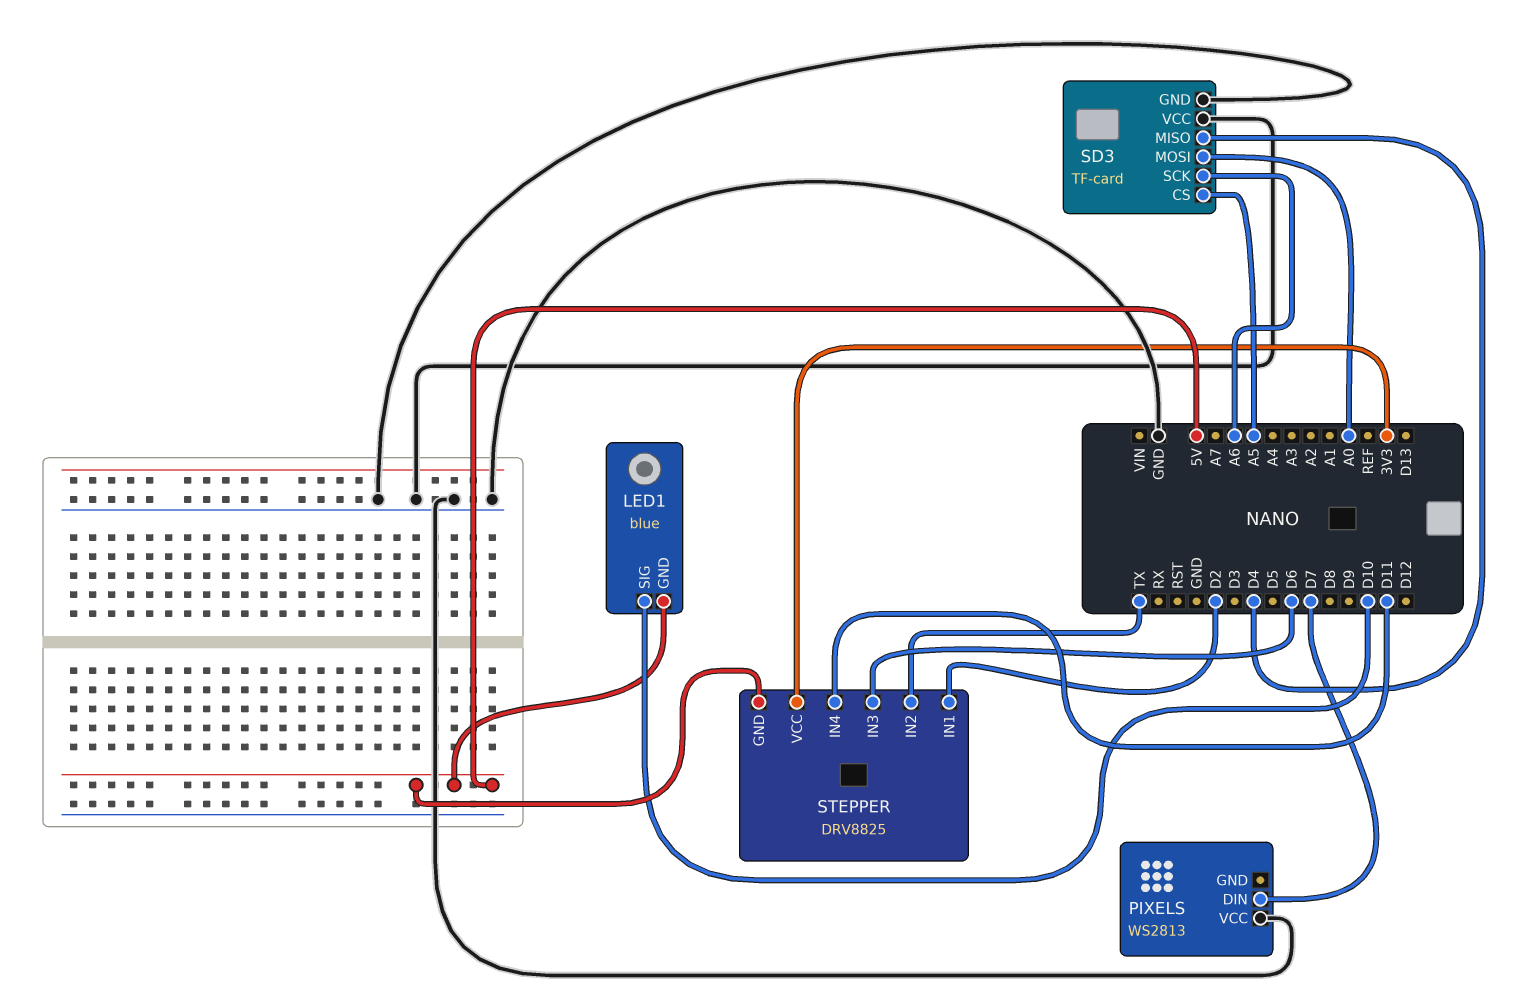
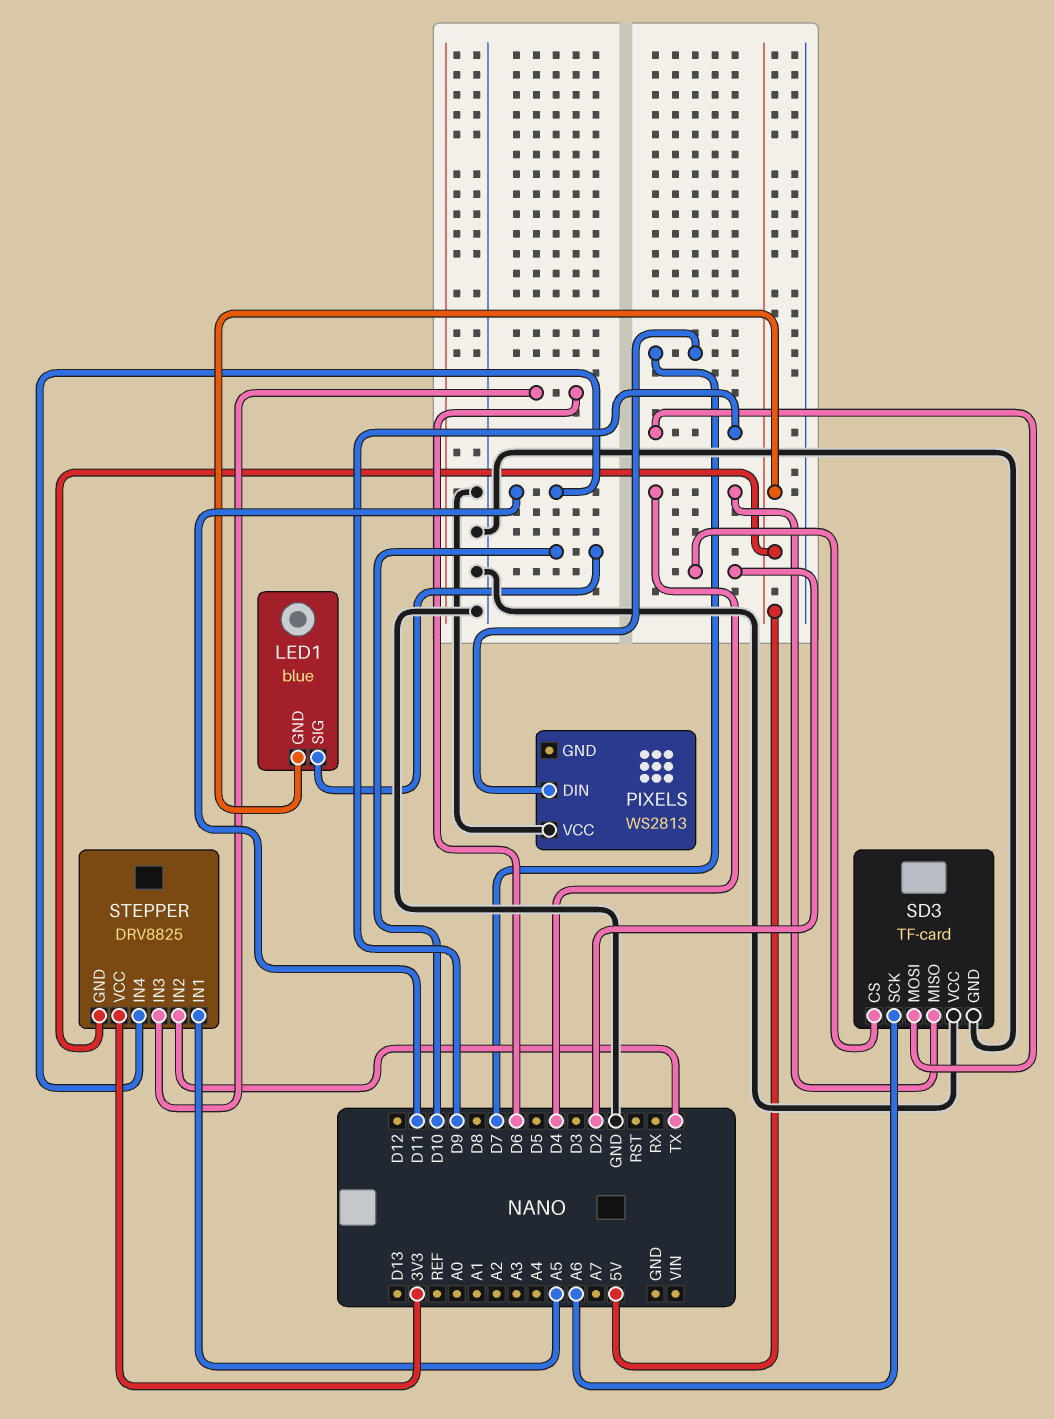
SD3 pin CS: A5 -> D2
SD3 pin MOSI: A0 -> D9
STEPPER pin IN1: D2 -> A5

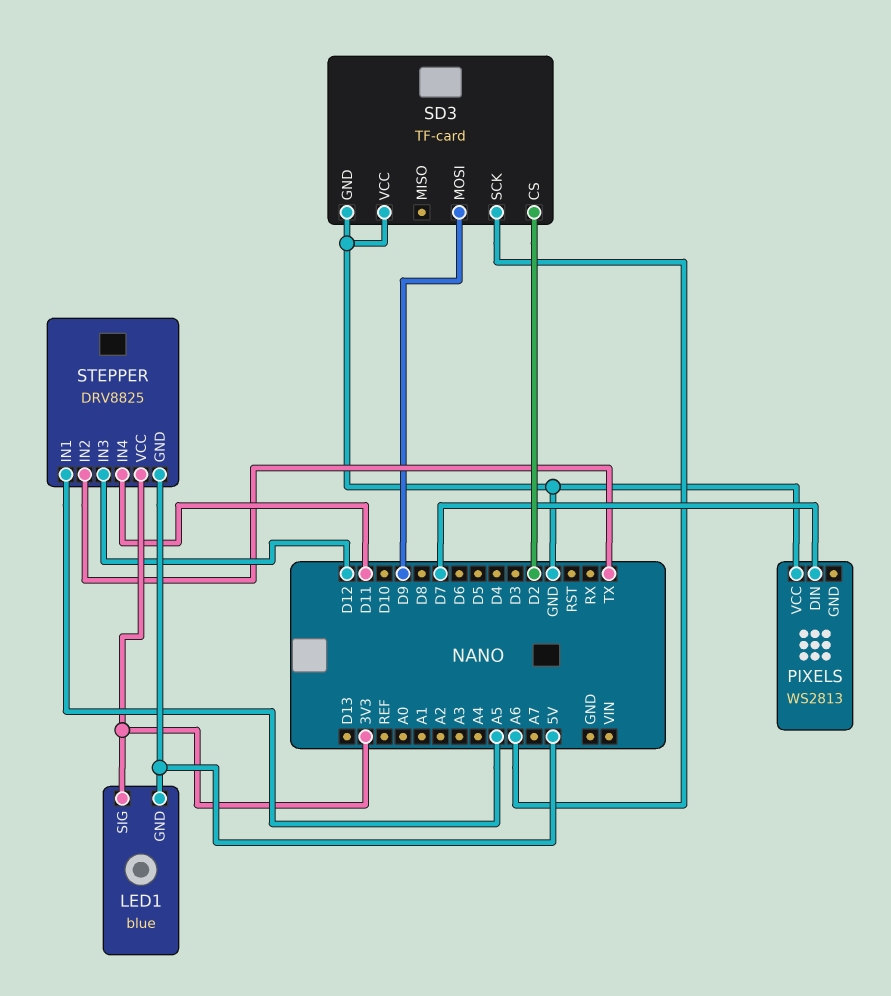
LED1 pin SIG: D10 -> 3V3
SD3 pin MISO: D4 -> none
STEPPER pin IN3: D6 -> D12

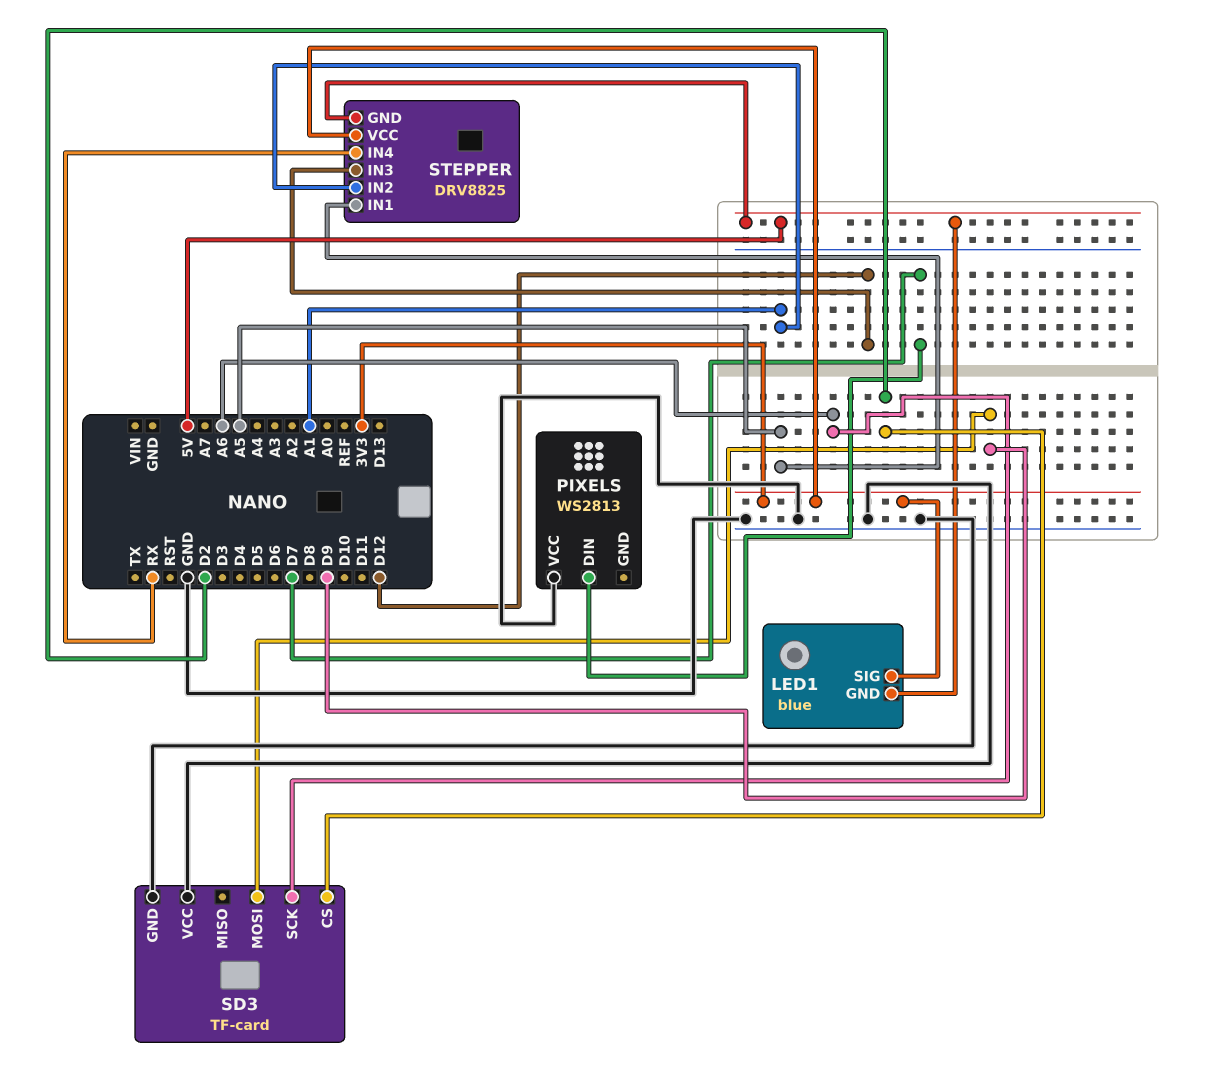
STEPPER pin IN2: TX -> A1
STEPPER pin IN4: D11 -> RX

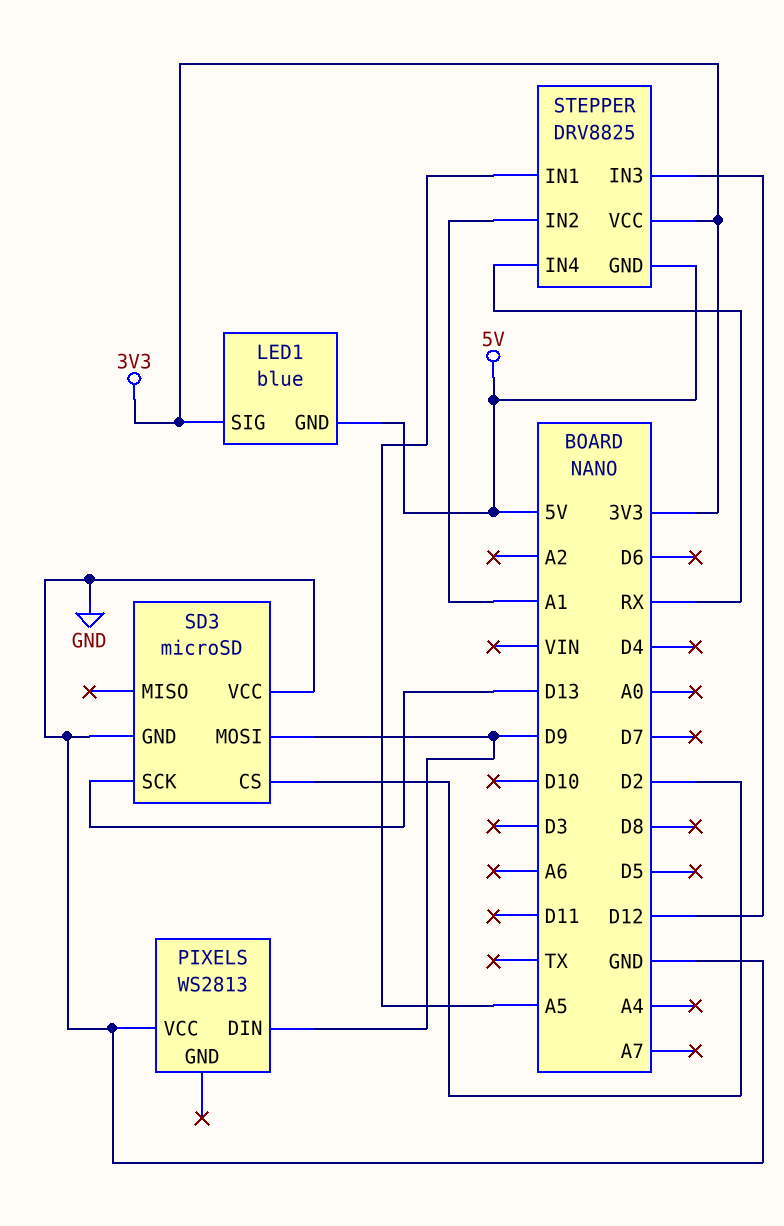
PIXELS pin DIN: D7 -> D9
SD3: TF-card -> microSD
SD3 pin SCK: A6 -> D13

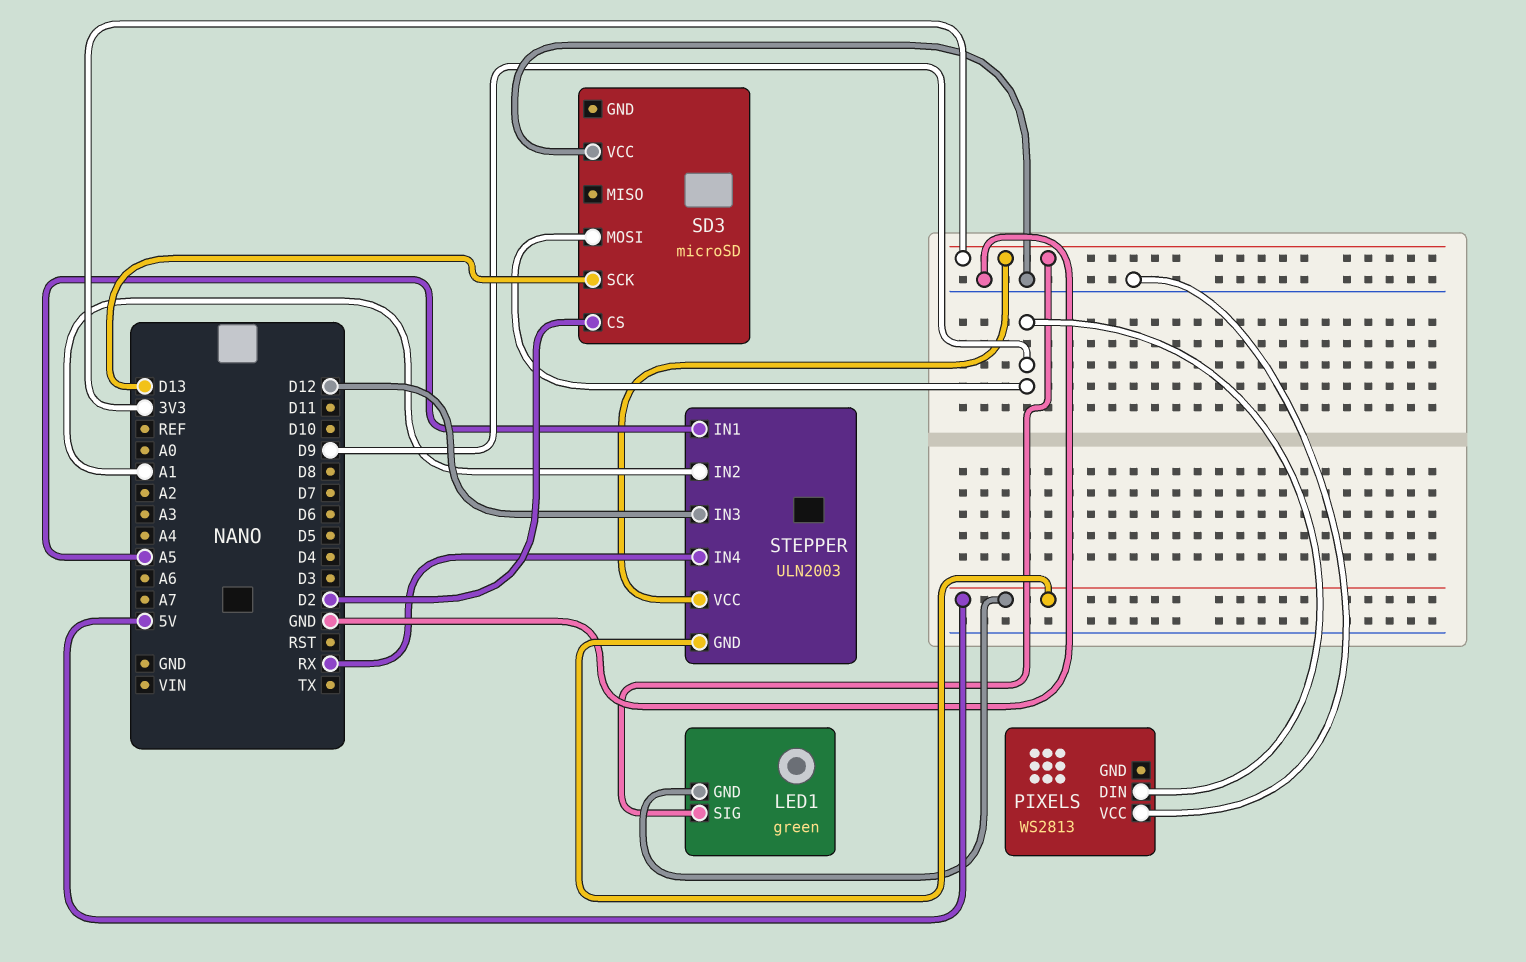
LED1: blue -> green
SD3 pin GND: GND -> none
STEPPER: DRV8825 -> ULN2003

